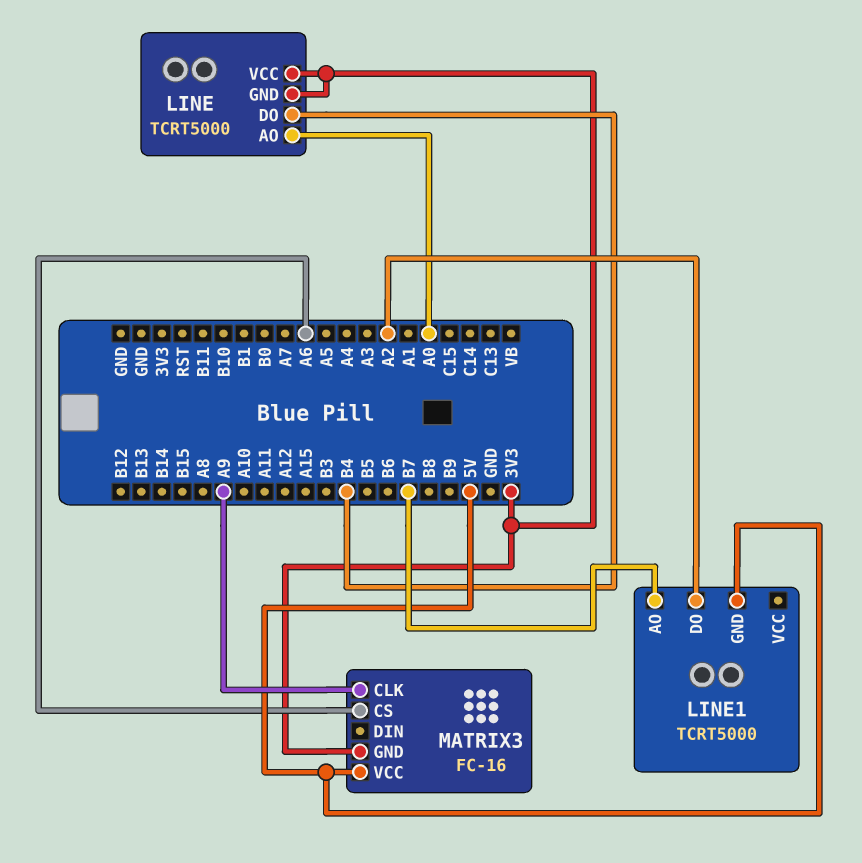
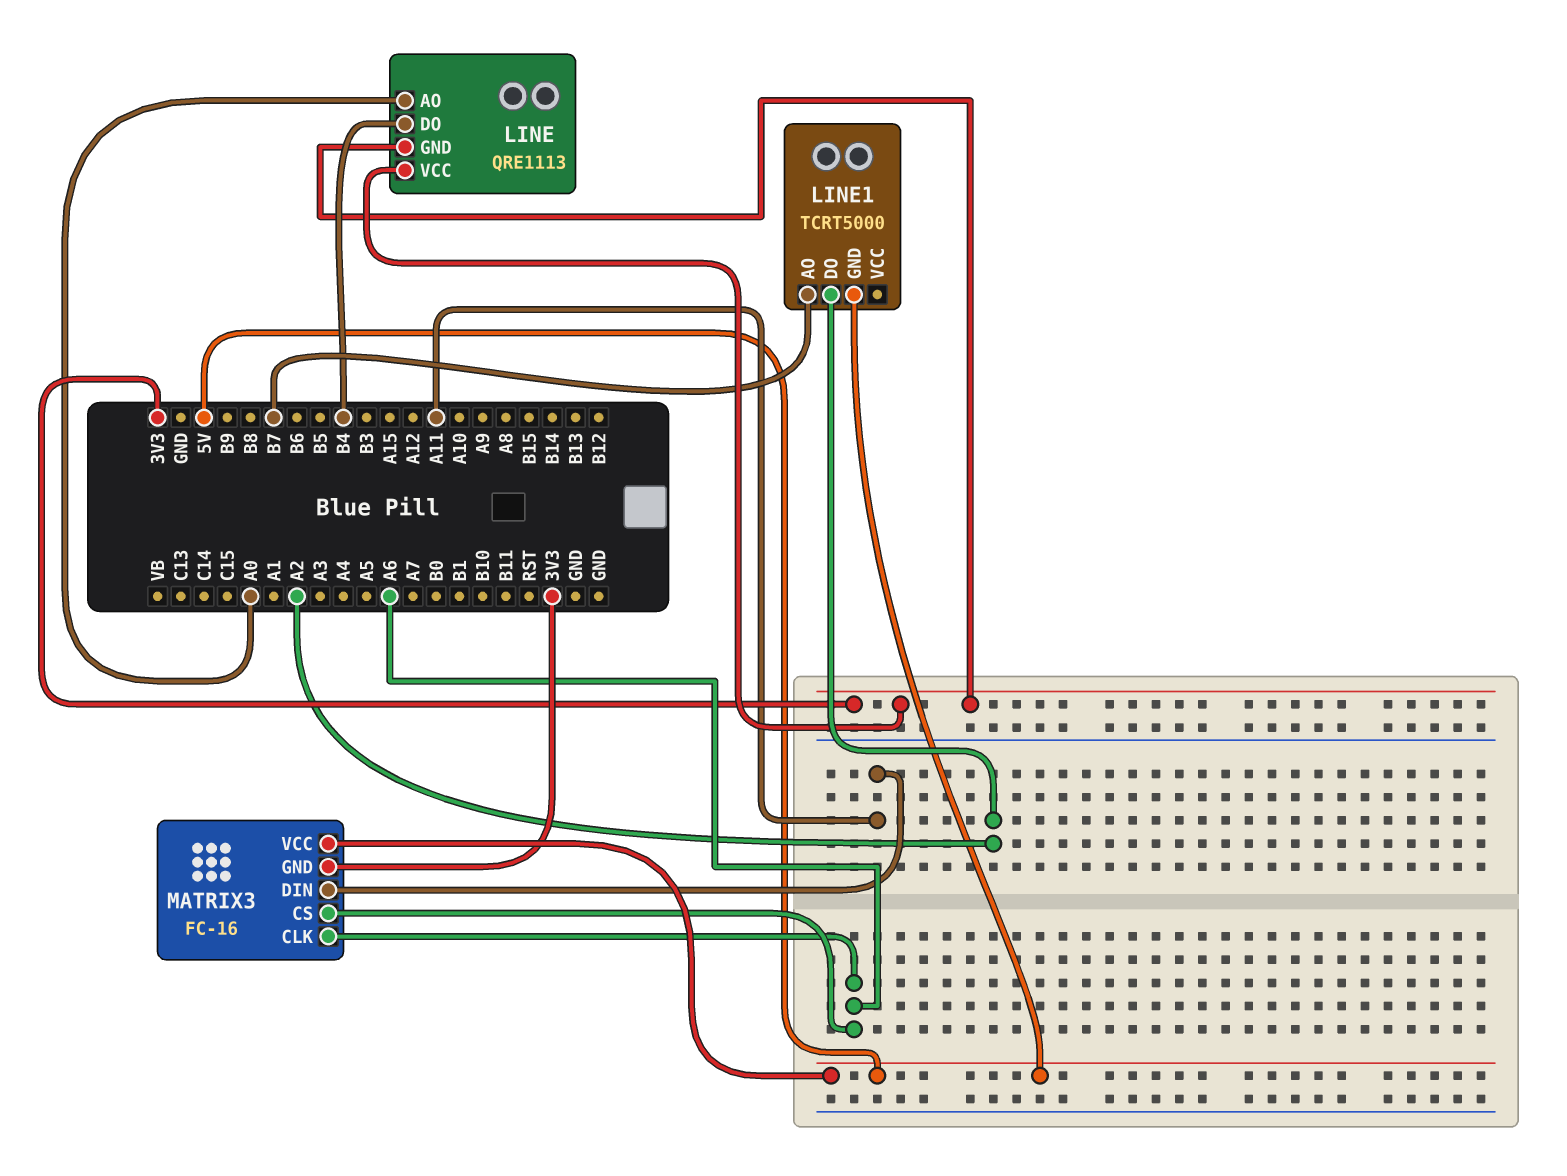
LINE: TCRT5000 -> QRE1113
MATRIX3 pin CLK: A9 -> A6
MATRIX3 pin DIN: none -> A11

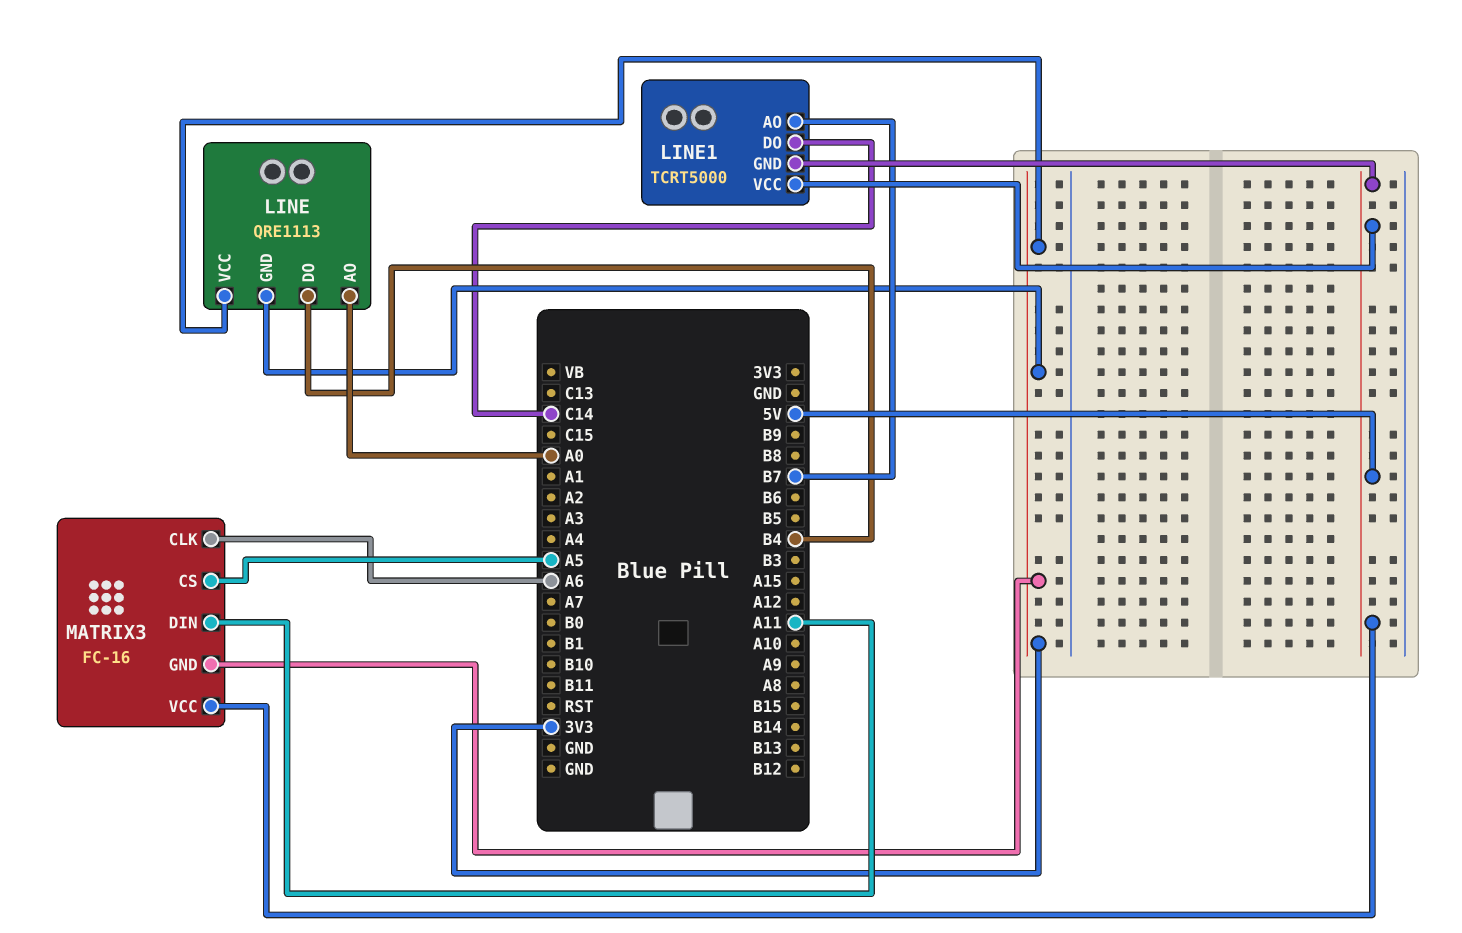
LINE1 pin DO: A2 -> C14
LINE1 pin VCC: none -> 5V
MATRIX3 pin CS: A6 -> A5

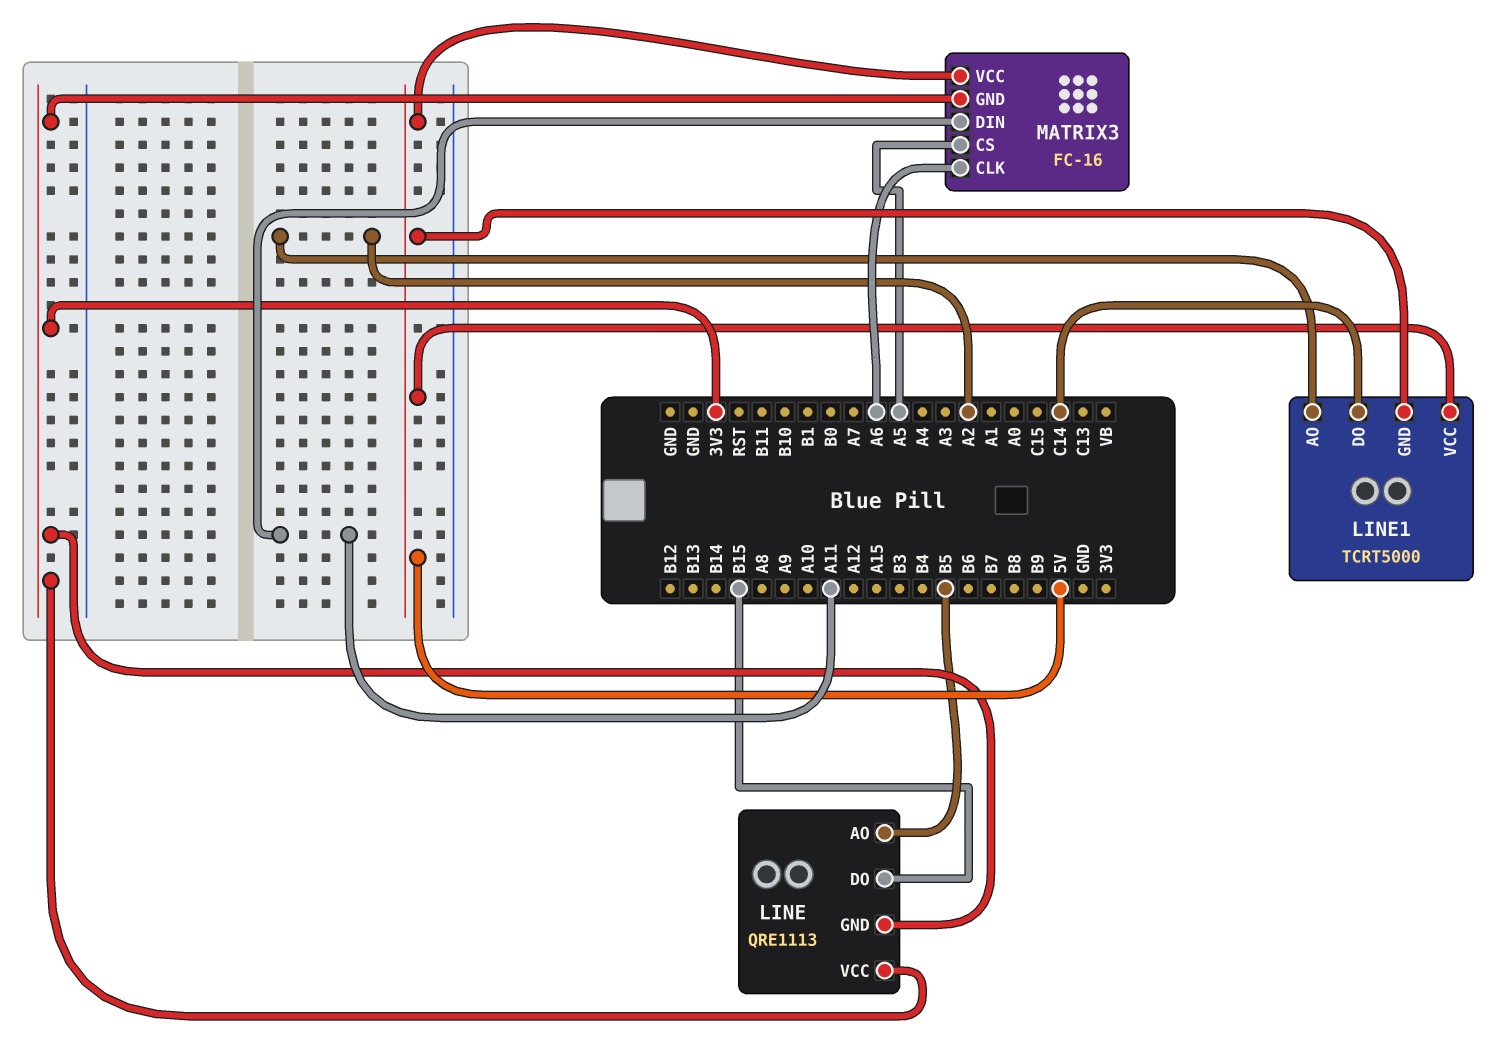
LINE pin AO: A0 -> B5
LINE pin DO: B4 -> B15
LINE1 pin AO: B7 -> A2

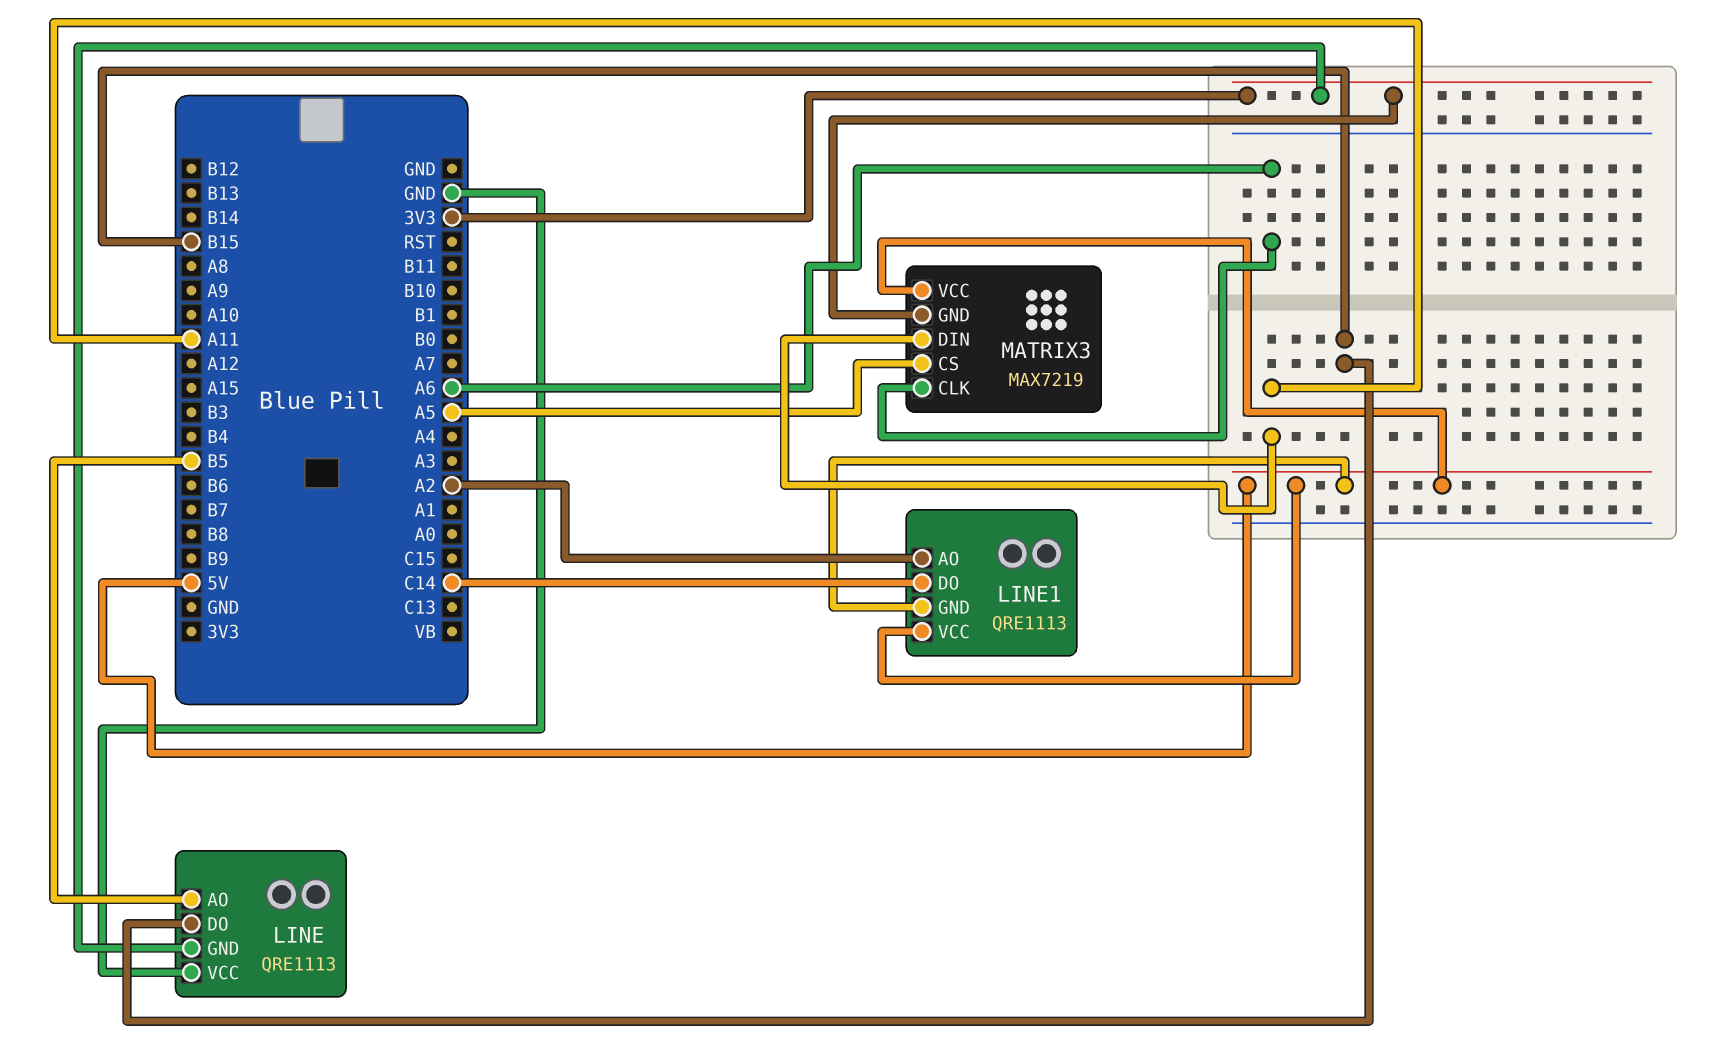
LINE pin VCC: 3V3 -> GND
LINE1: TCRT5000 -> QRE1113
MATRIX3: FC-16 -> MAX7219

